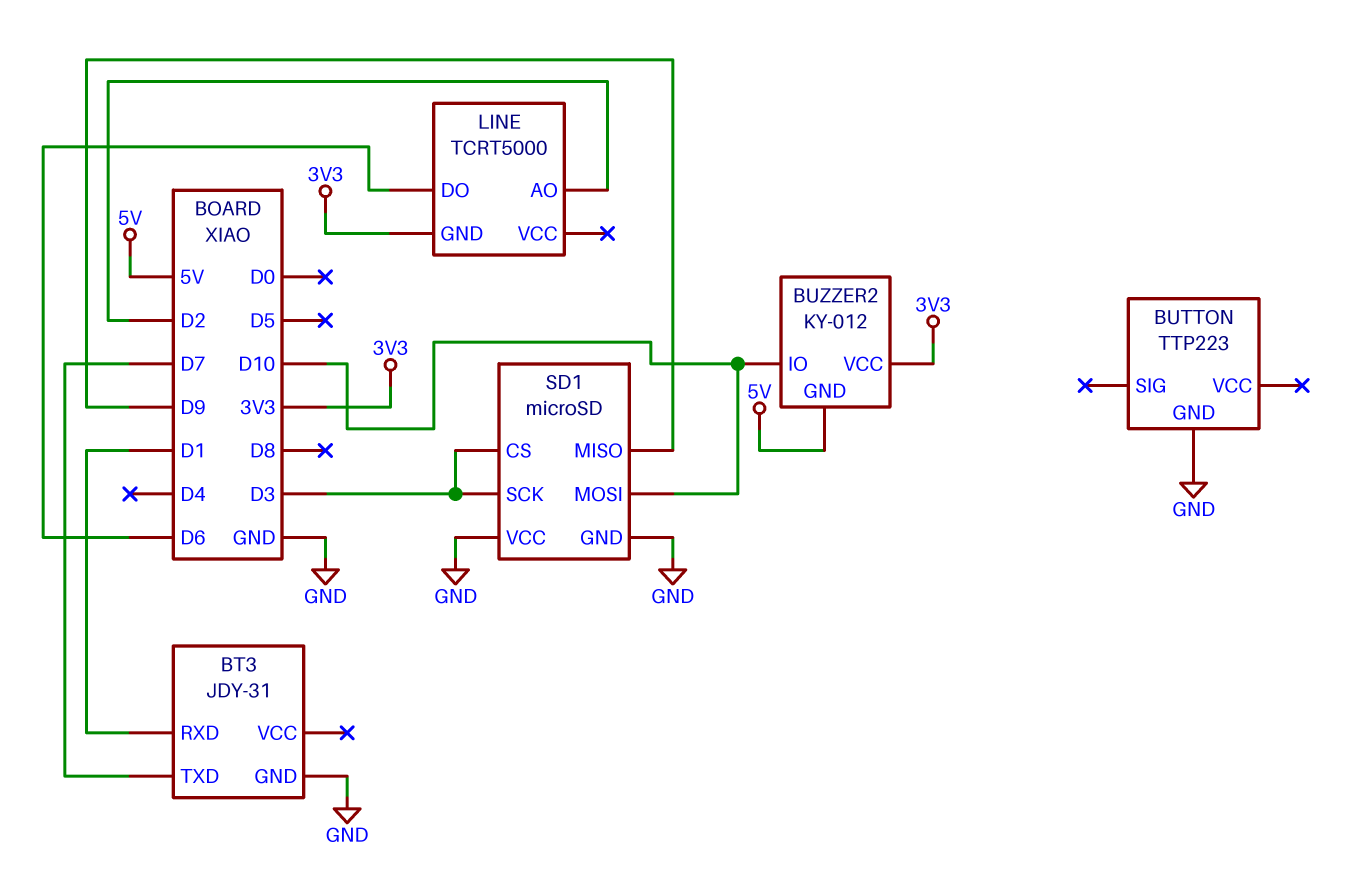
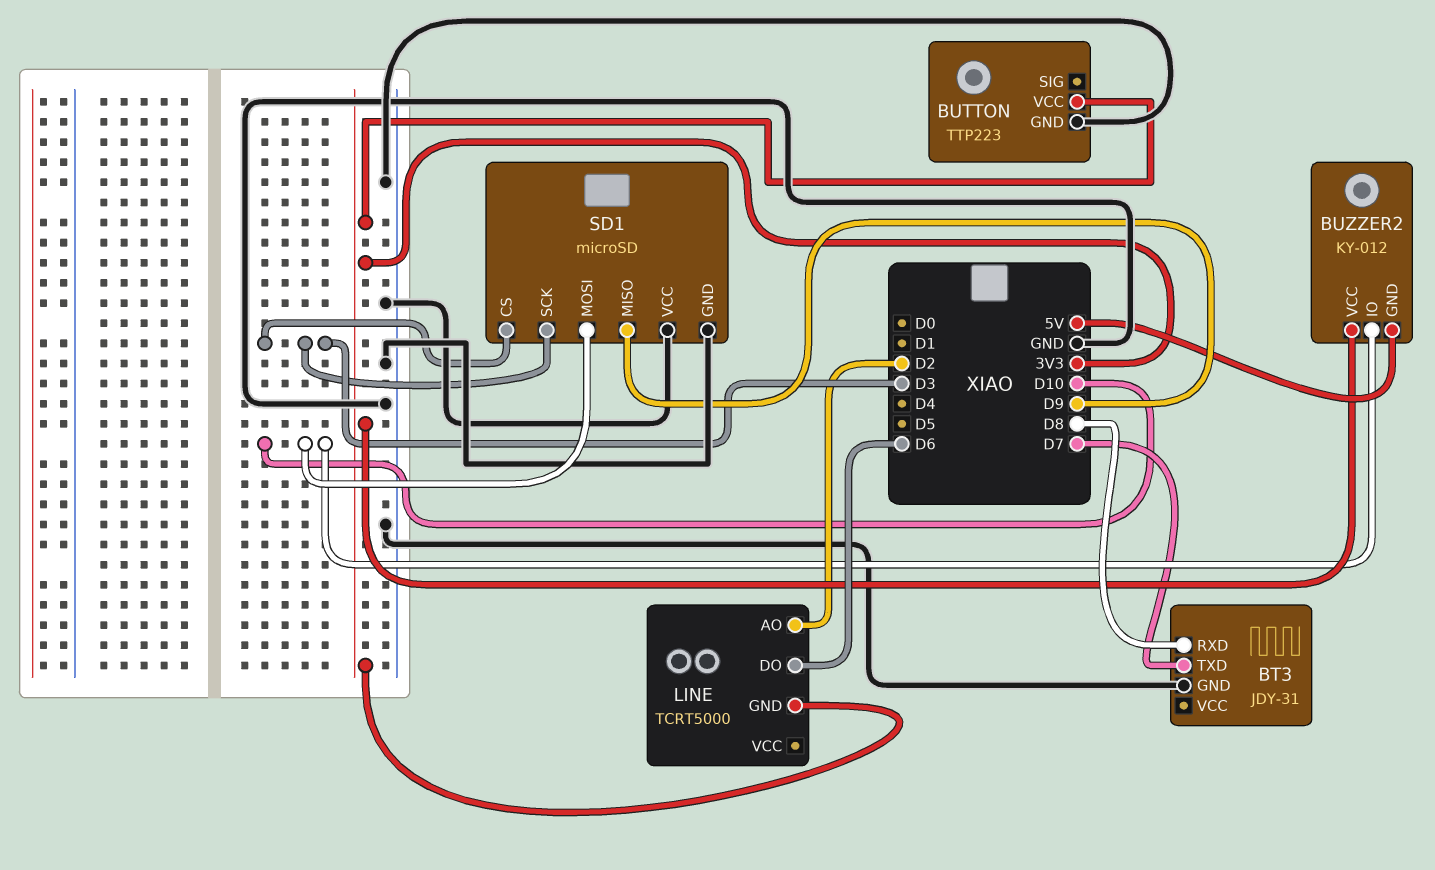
BT3 pin RXD: D1 -> D8
BUTTON pin VCC: none -> 3V3

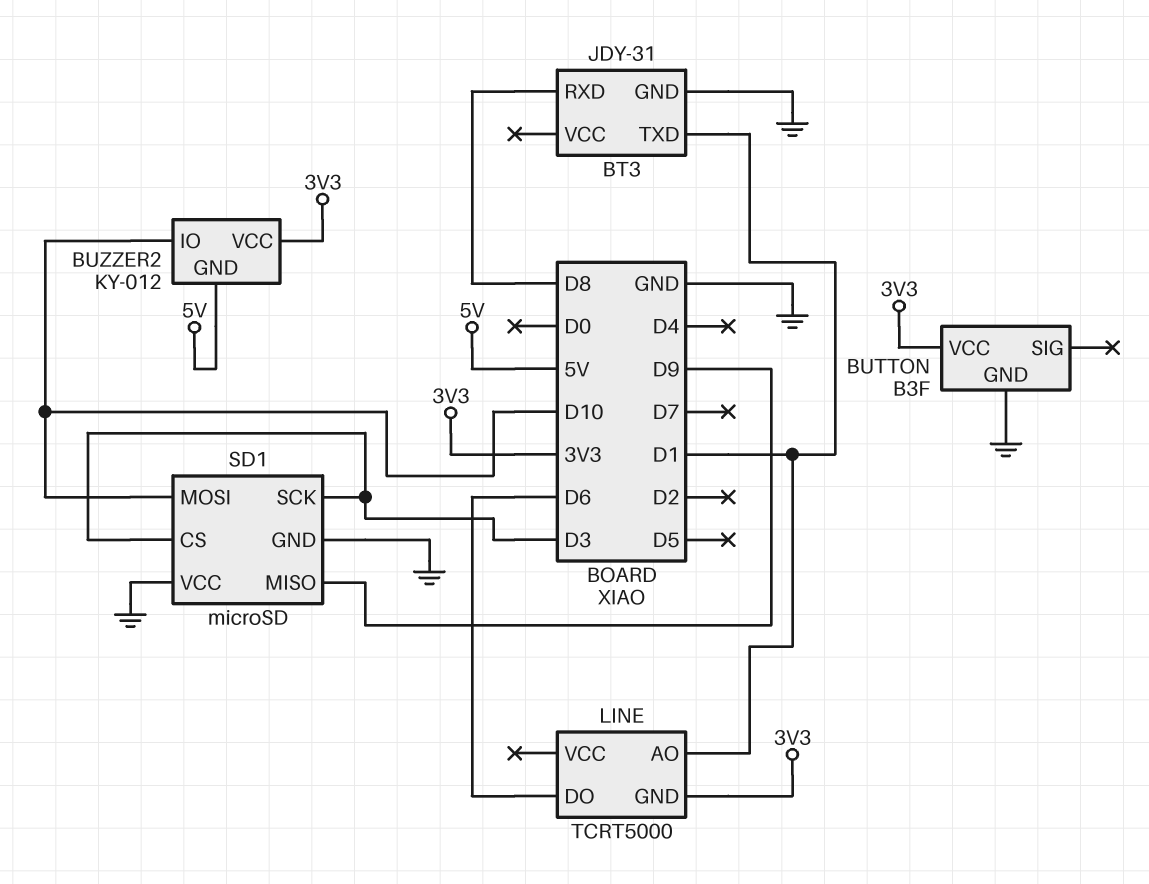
BT3 pin TXD: D7 -> D1
BUTTON: TTP223 -> B3F
LINE pin AO: D2 -> D1

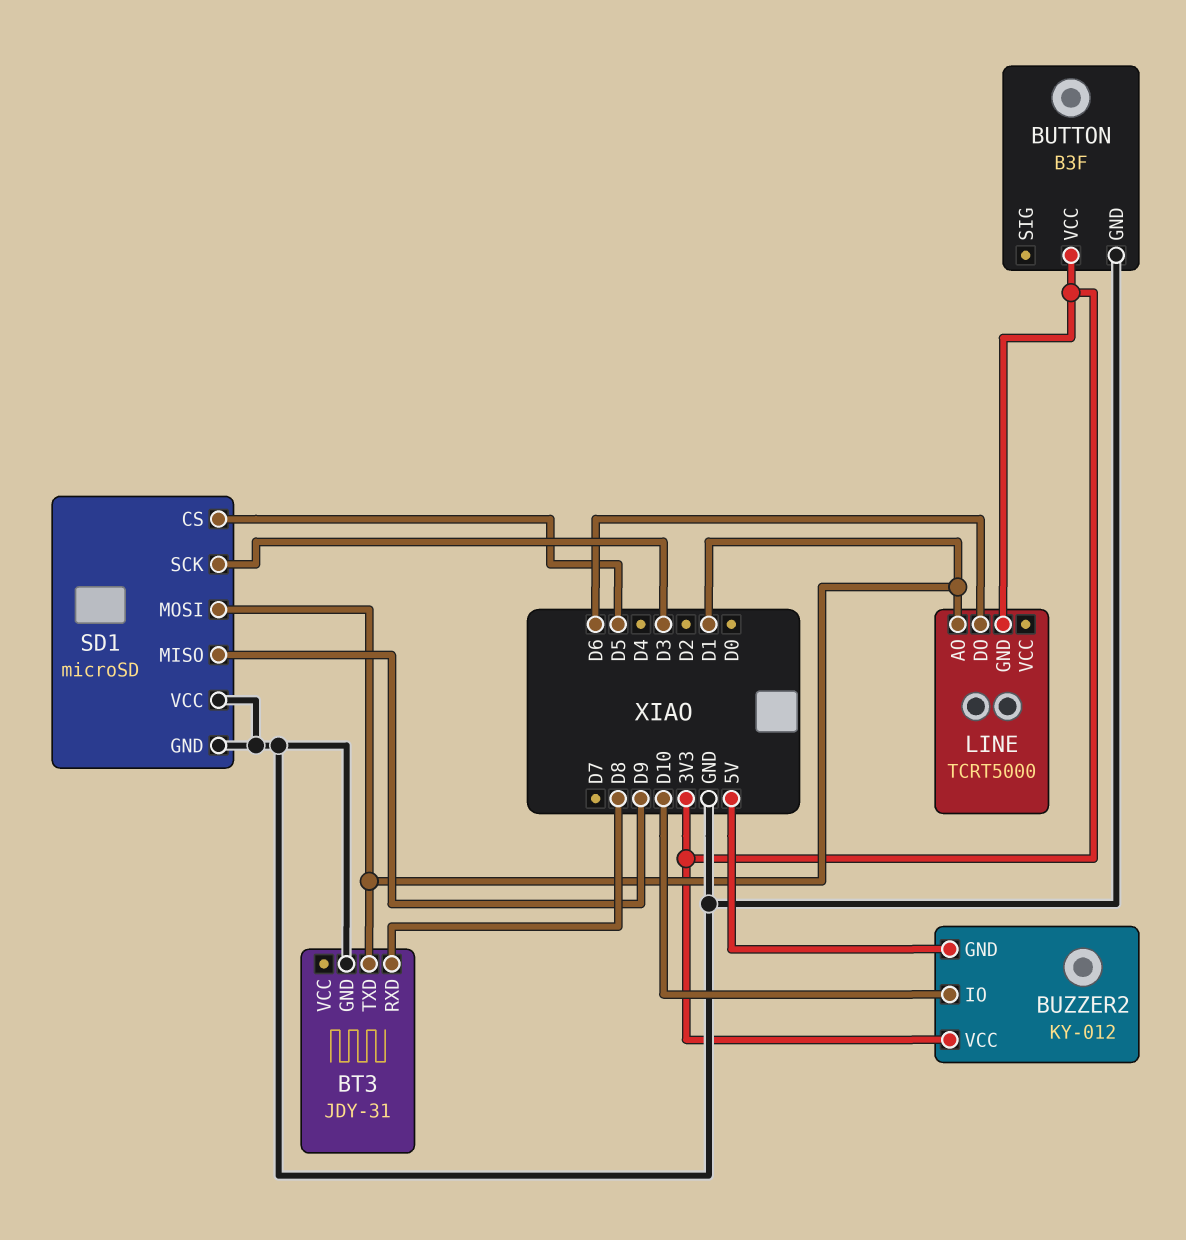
SD1 pin CS: D3 -> D5
SD1 pin MOSI: D10 -> D1

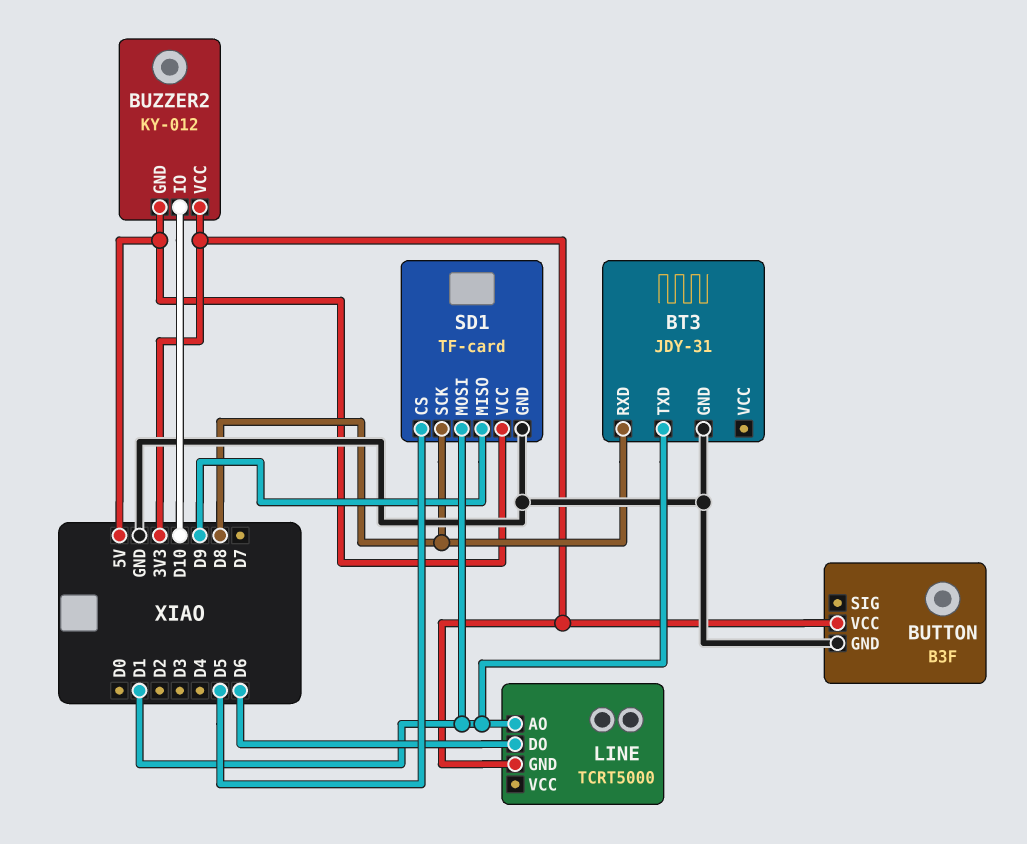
SD1: microSD -> TF-card
SD1 pin SCK: D3 -> D8
SD1 pin VCC: GND -> 5V

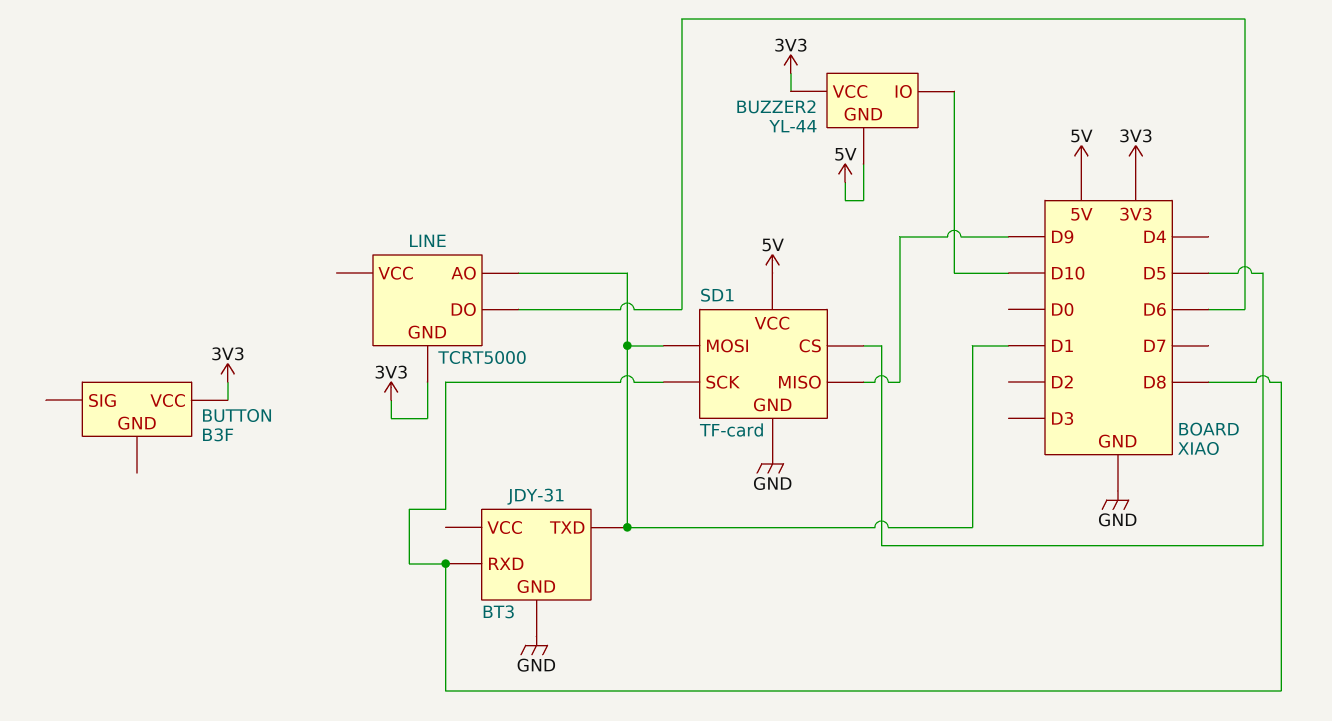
BUTTON pin GND: GND -> none
BUZZER2: KY-012 -> YL-44

